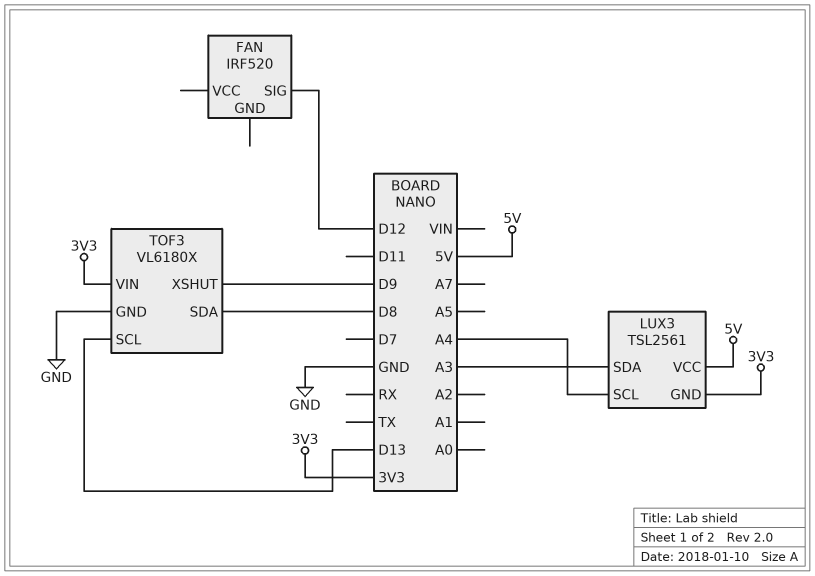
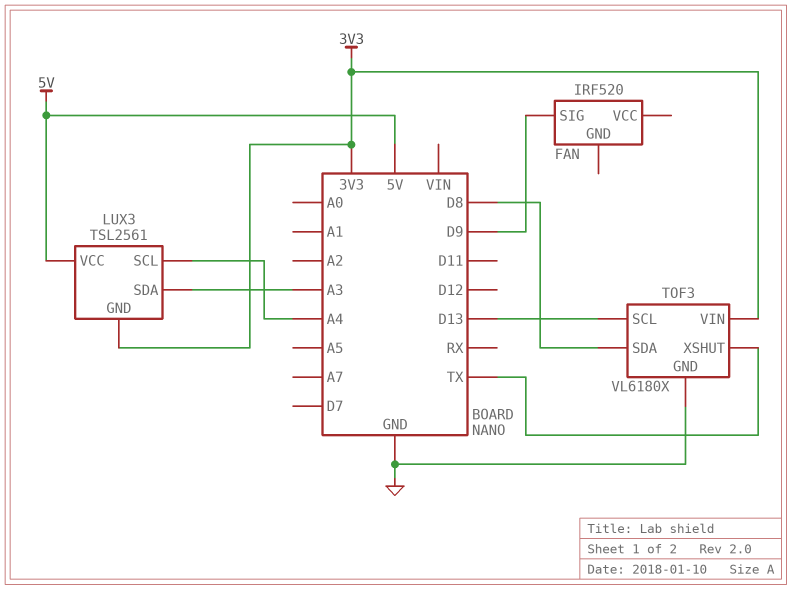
FAN pin SIG: D12 -> D9
TOF3 pin XSHUT: D9 -> TX

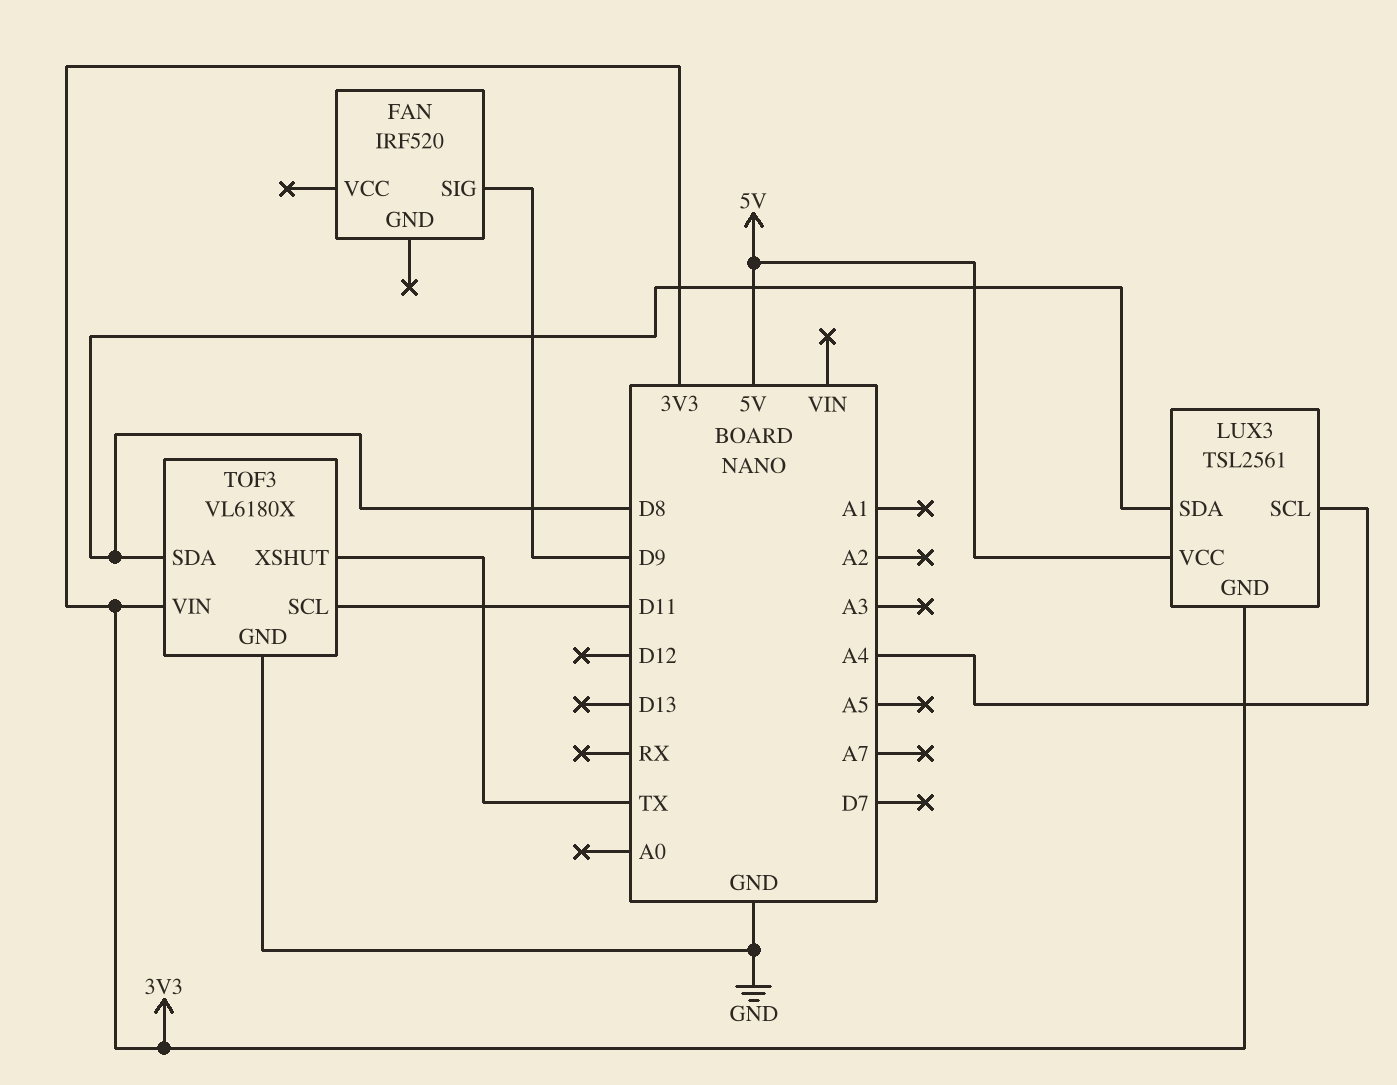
LUX3 pin SDA: A3 -> D8
TOF3 pin SCL: D13 -> D11

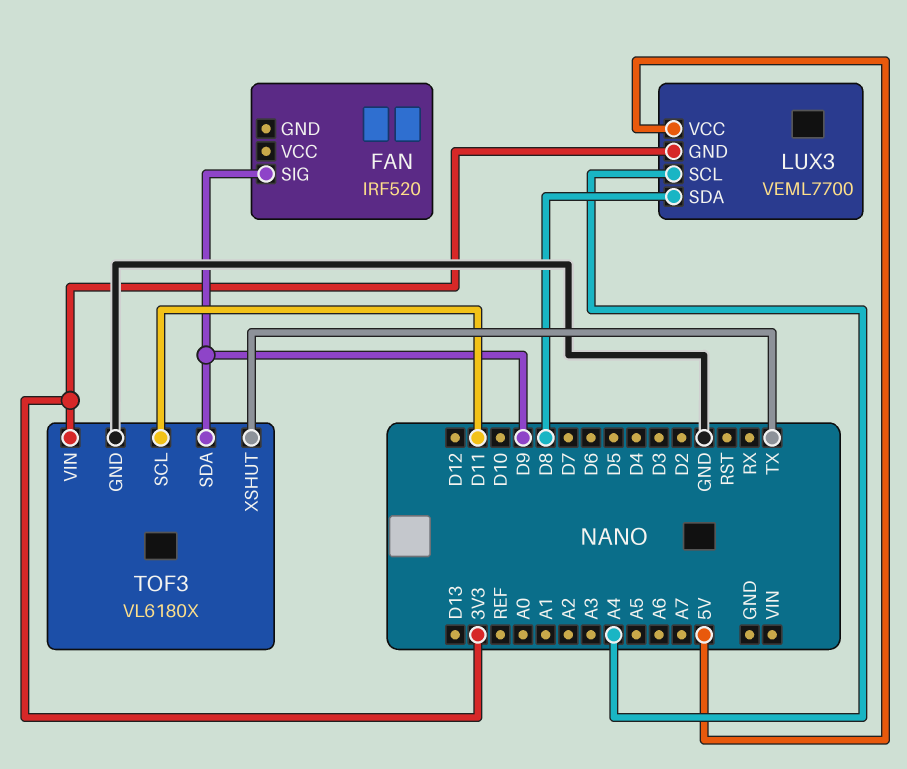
LUX3: TSL2561 -> VEML7700
TOF3 pin SDA: D8 -> D9

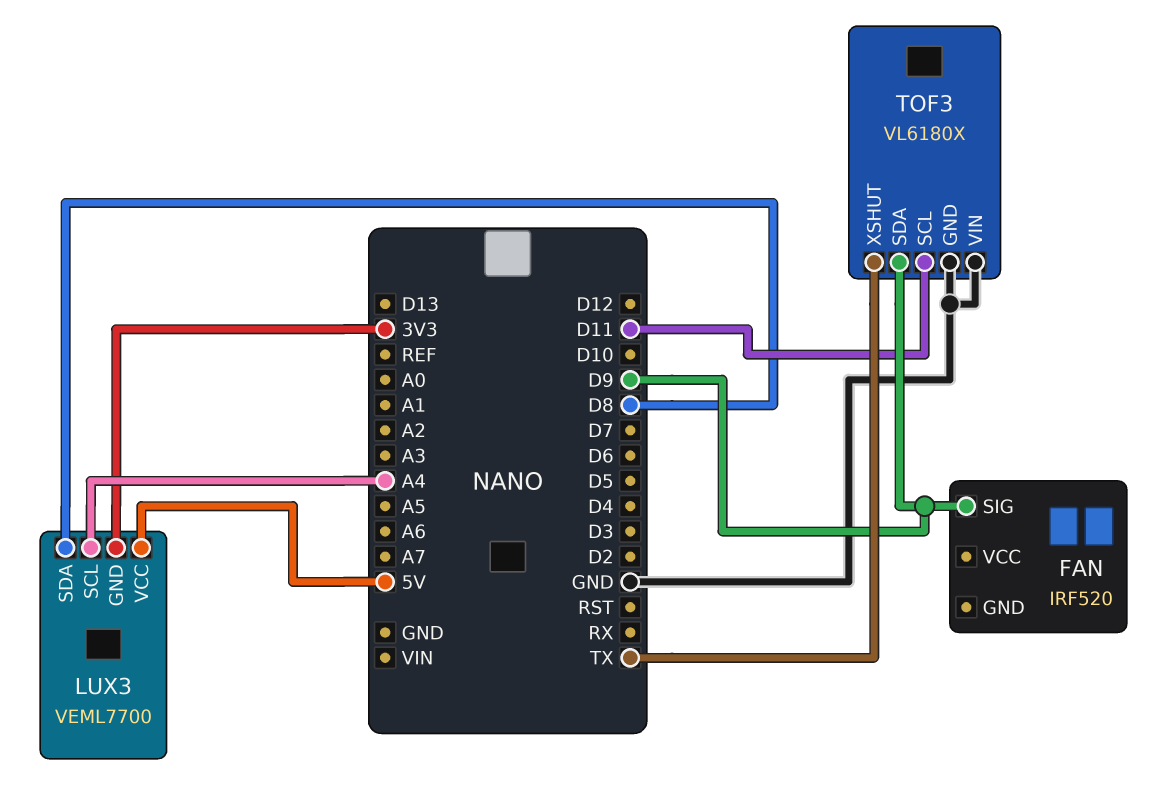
TOF3 pin VIN: 3V3 -> GND

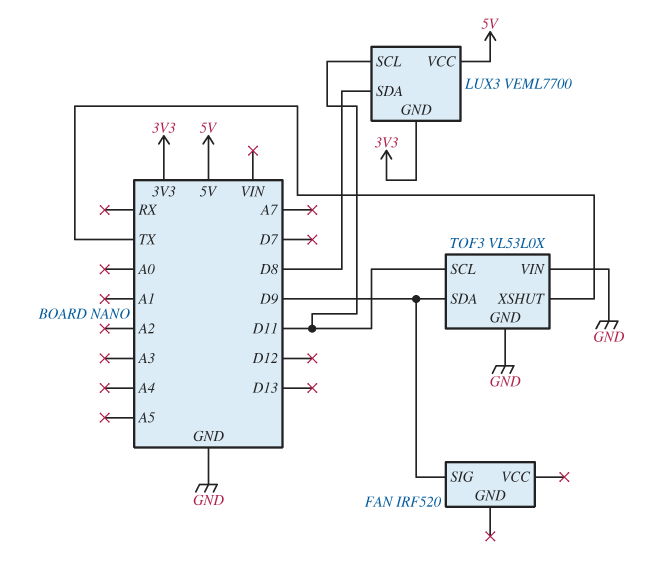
LUX3 pin SCL: A4 -> D11
TOF3: VL6180X -> VL53L0X

